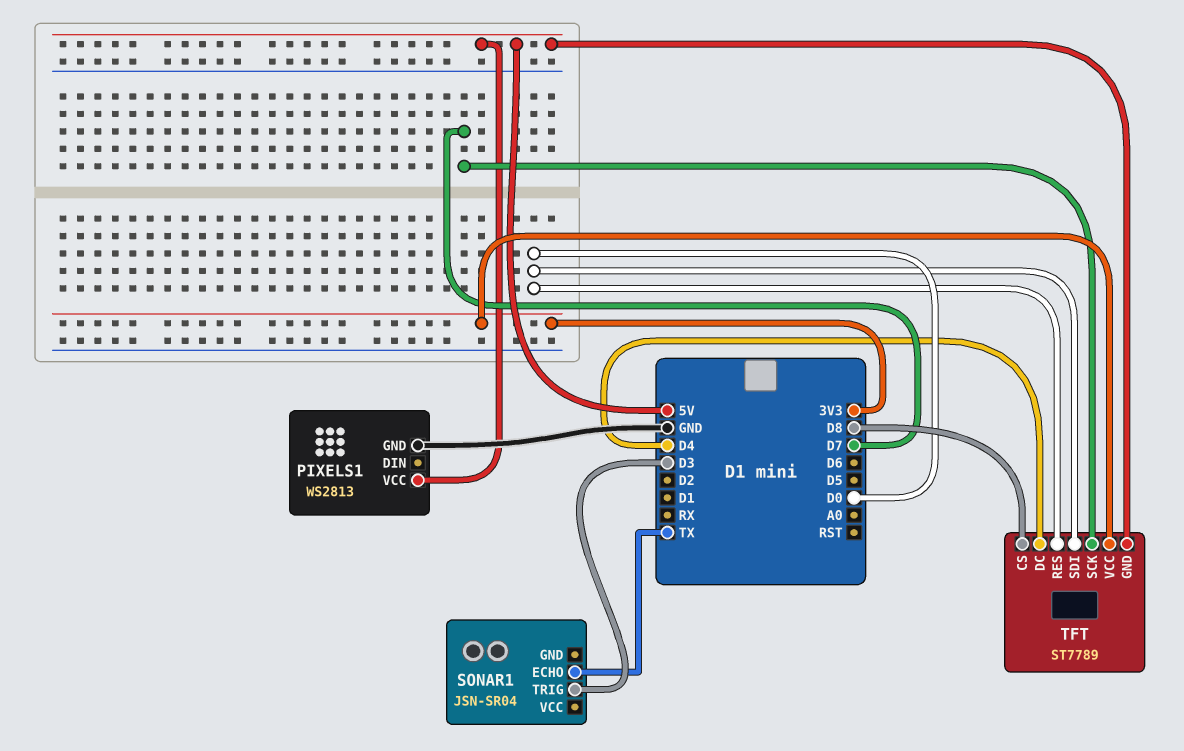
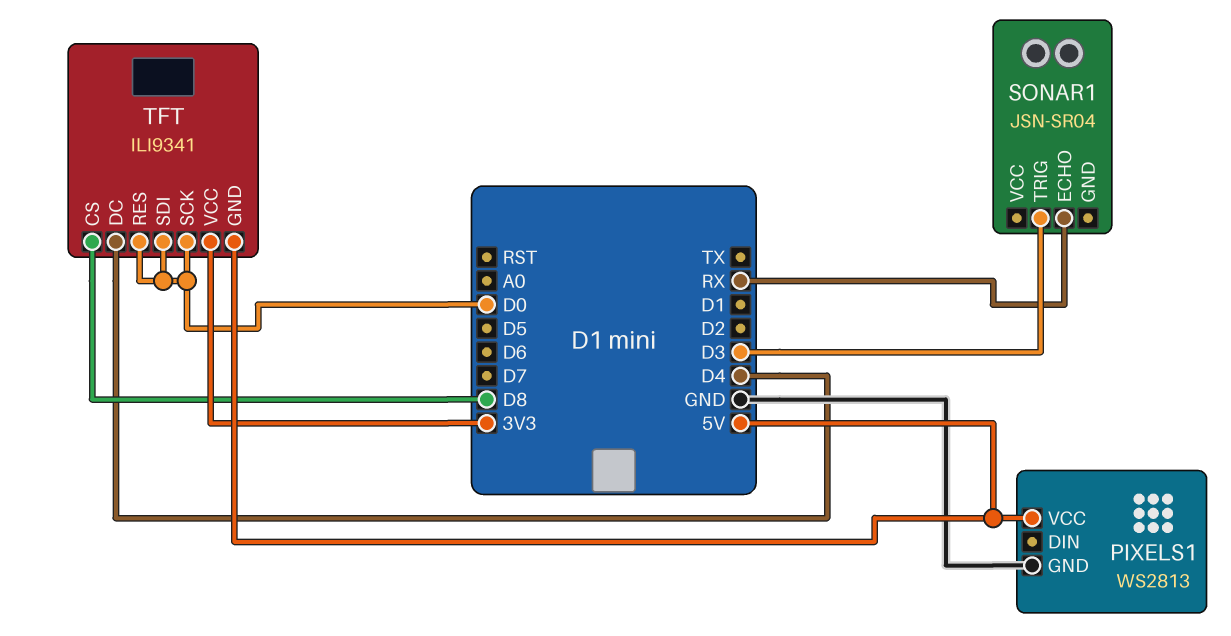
SONAR1 pin ECHO: TX -> RX
TFT: ST7789 -> ILI9341
TFT pin SCK: D7 -> D0

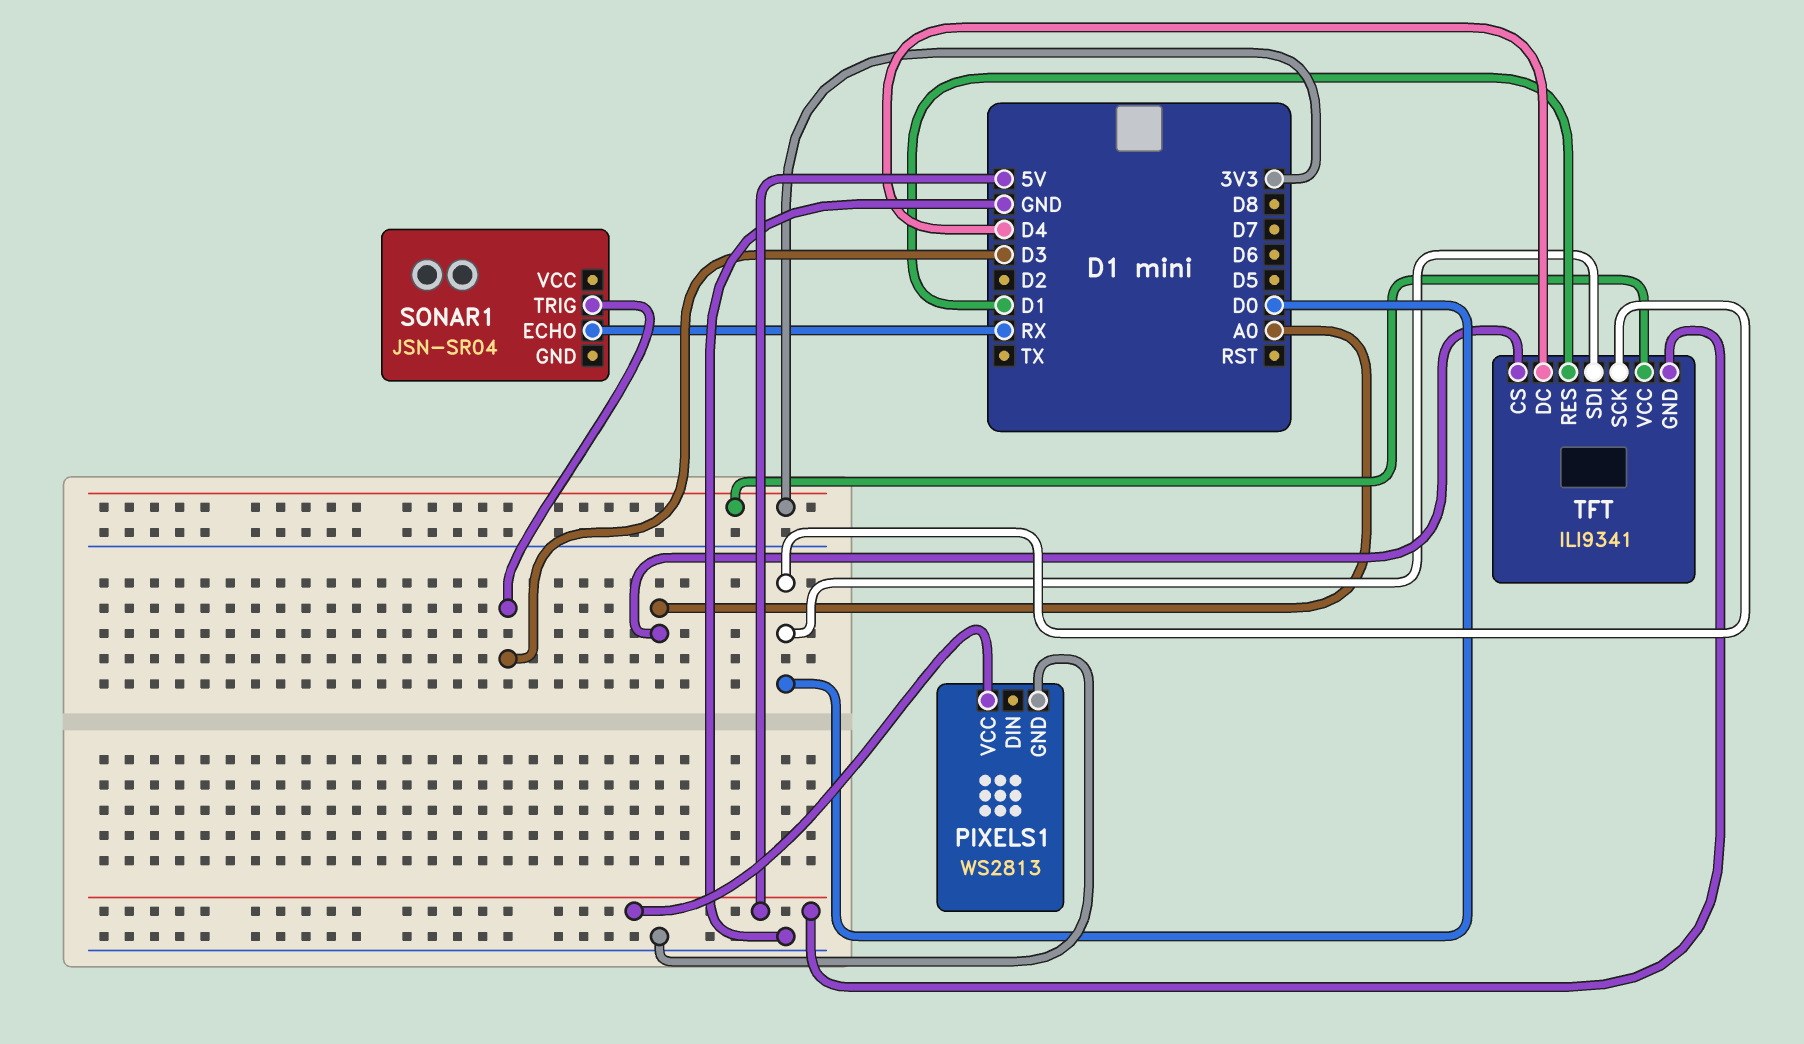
TFT pin CS: D8 -> A0
TFT pin RES: D0 -> D1

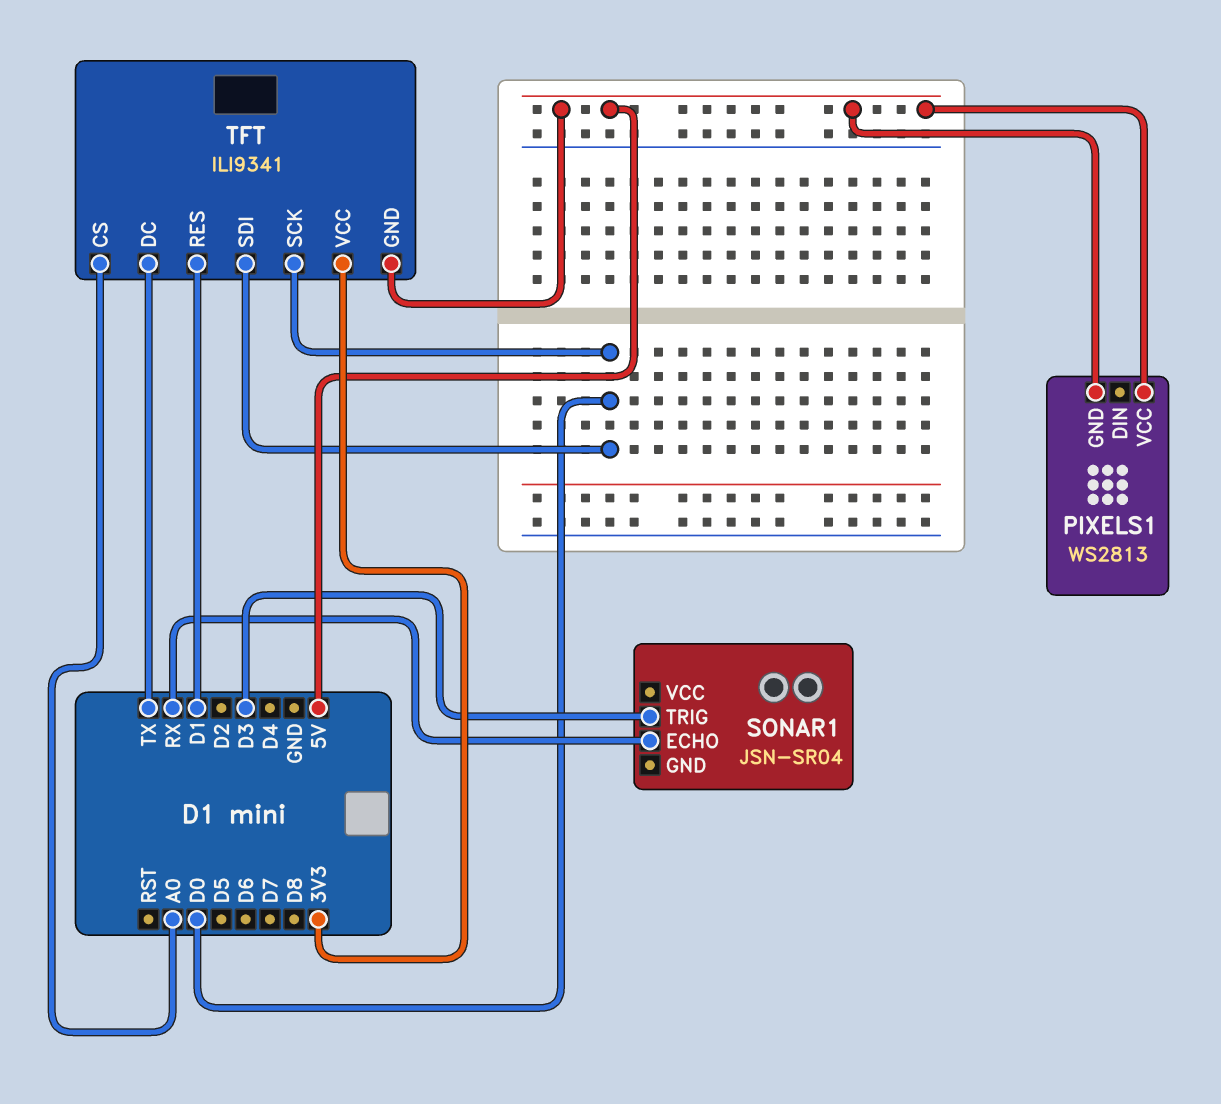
PIXELS1 pin GND: GND -> 5V
TFT pin DC: D4 -> TX

